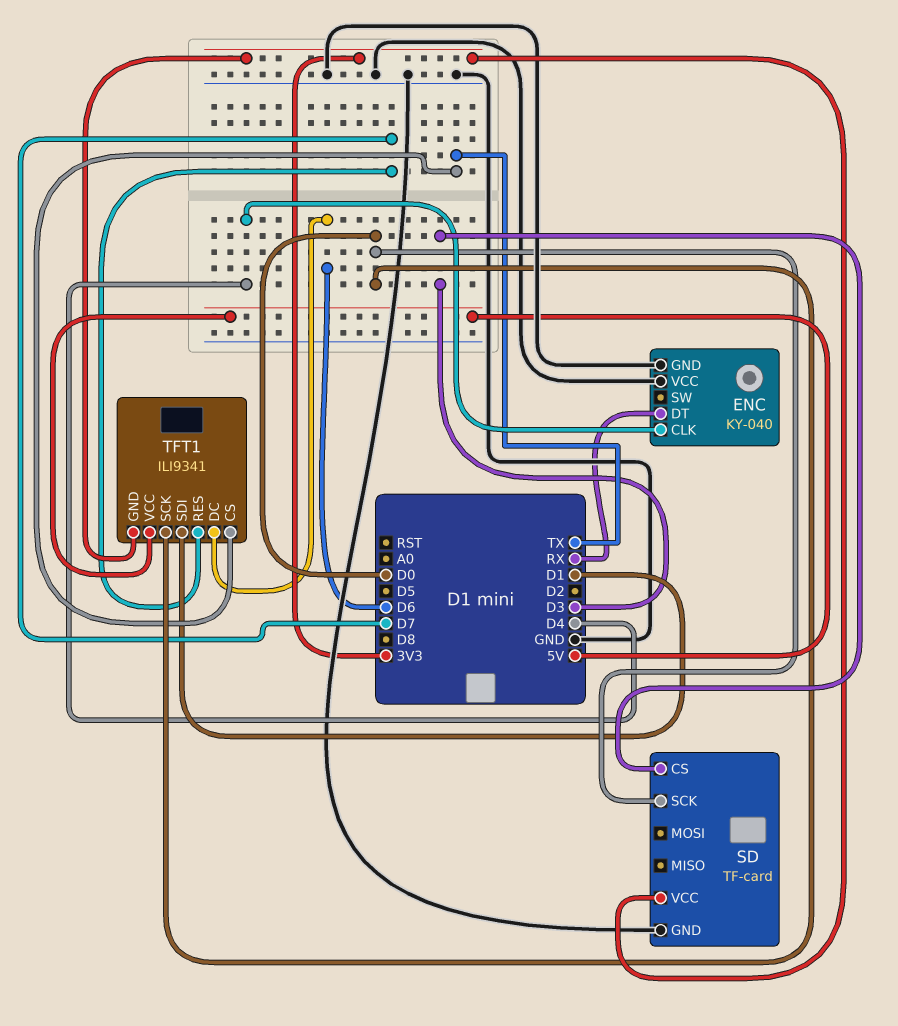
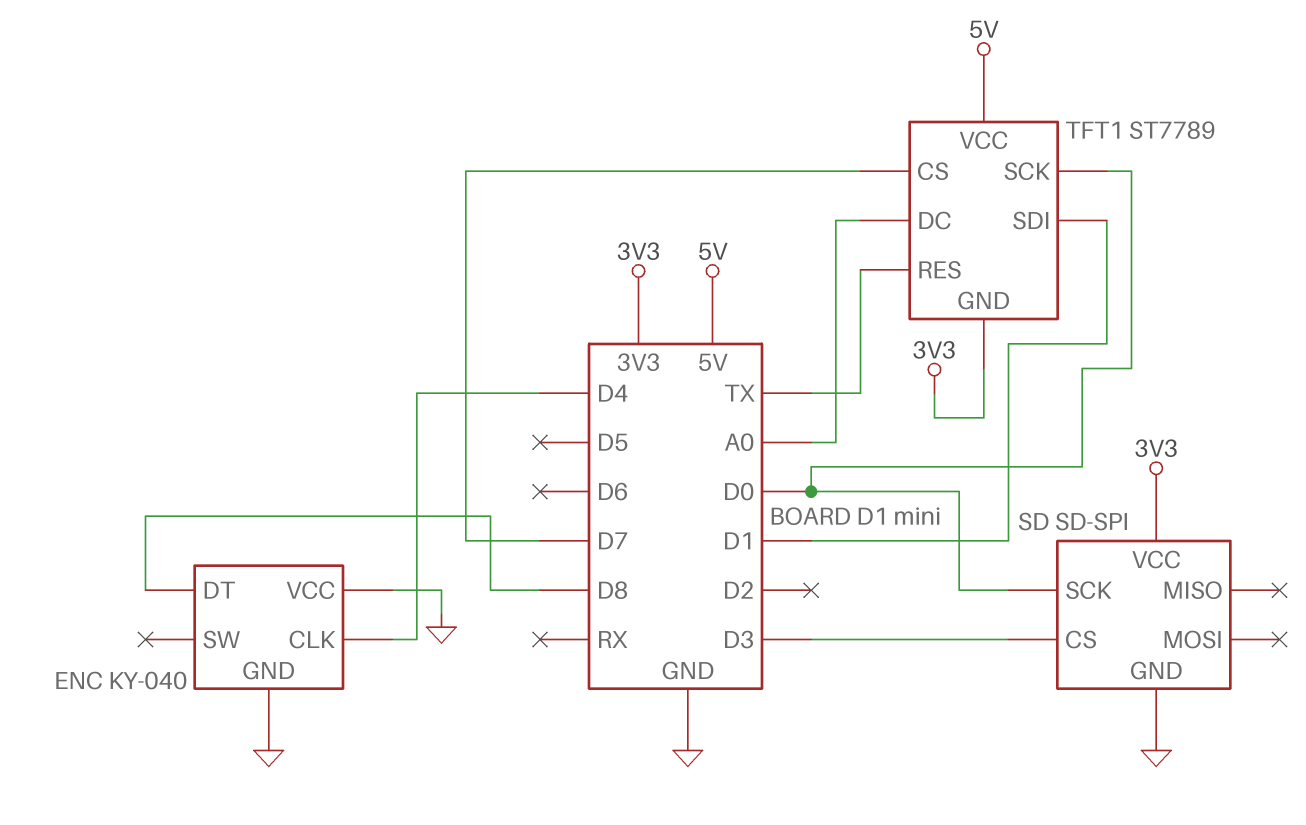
ENC pin DT: RX -> D8
SD: TF-card -> SD-SPI
TFT1: ILI9341 -> ST7789
TFT1 pin CS: TX -> D7
TFT1 pin DC: D6 -> A0
TFT1 pin RES: D7 -> TX

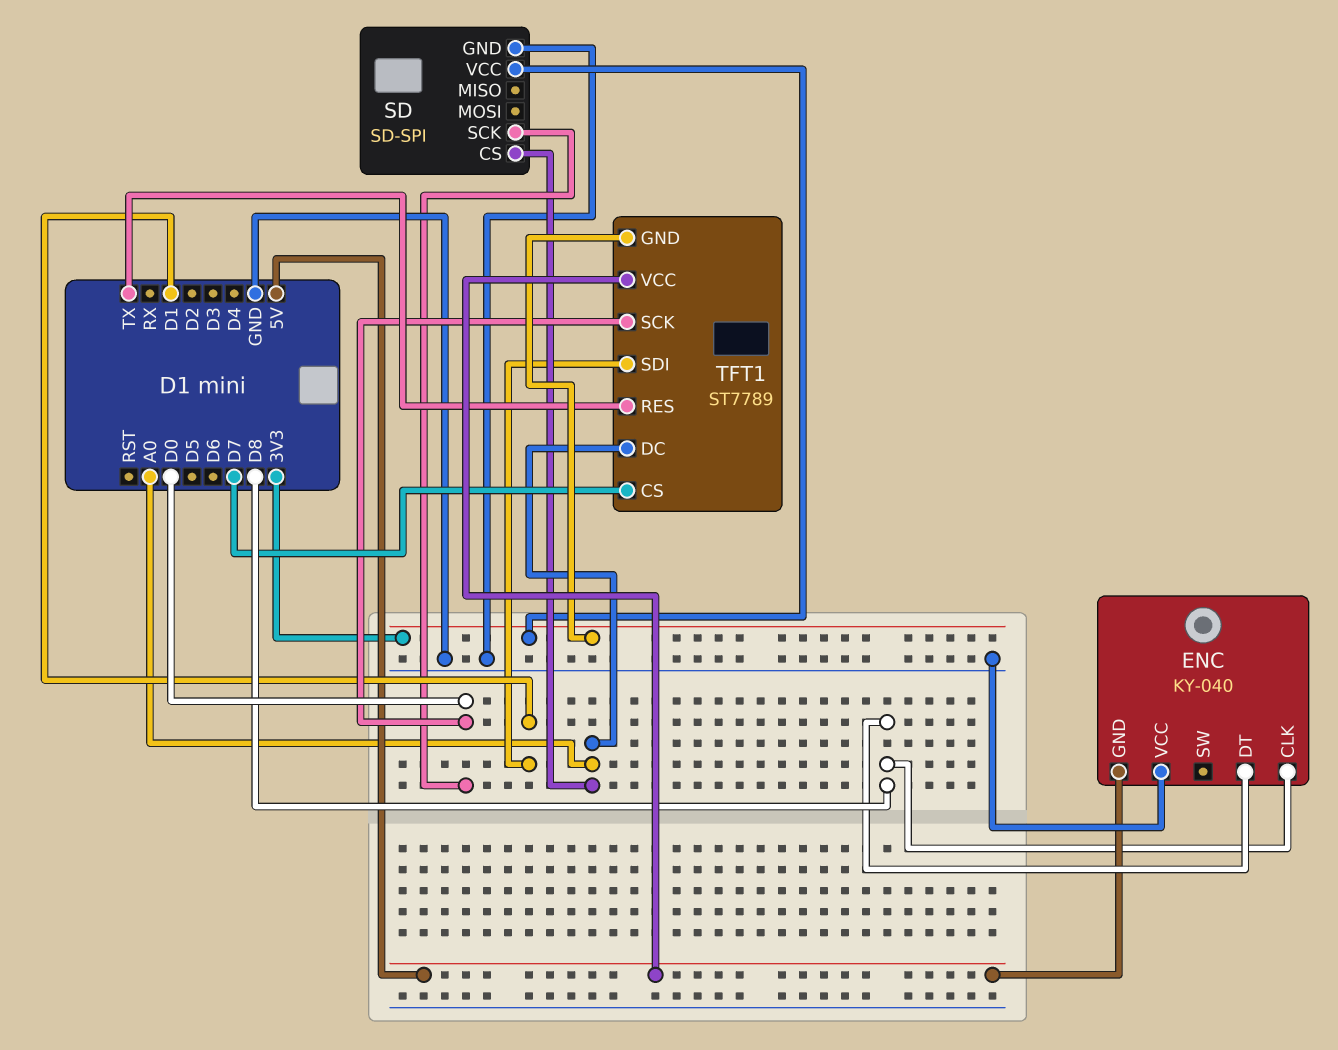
ENC pin CLK: D4 -> D8
ENC pin GND: GND -> 5V
SD pin CS: D3 -> A0

